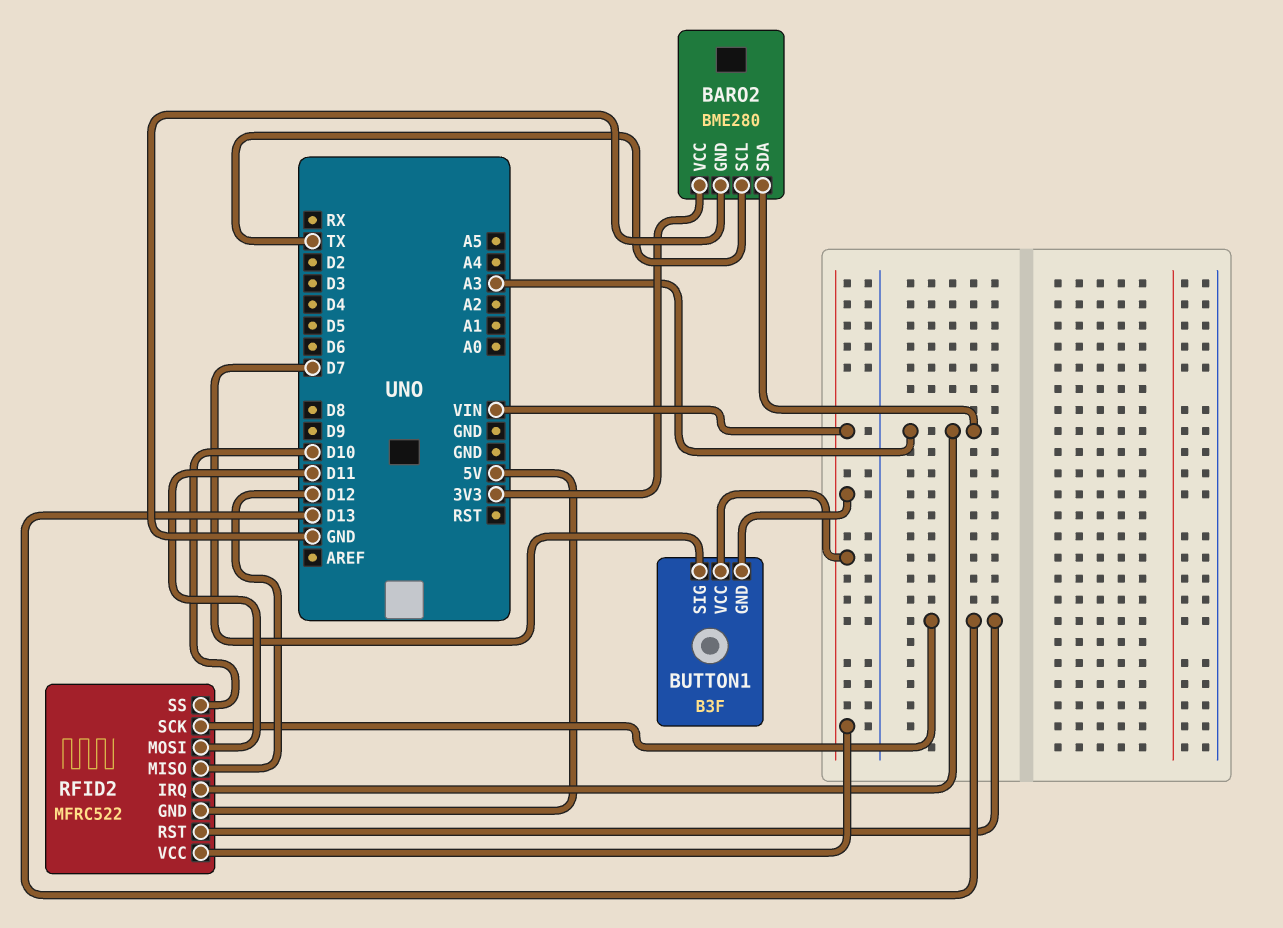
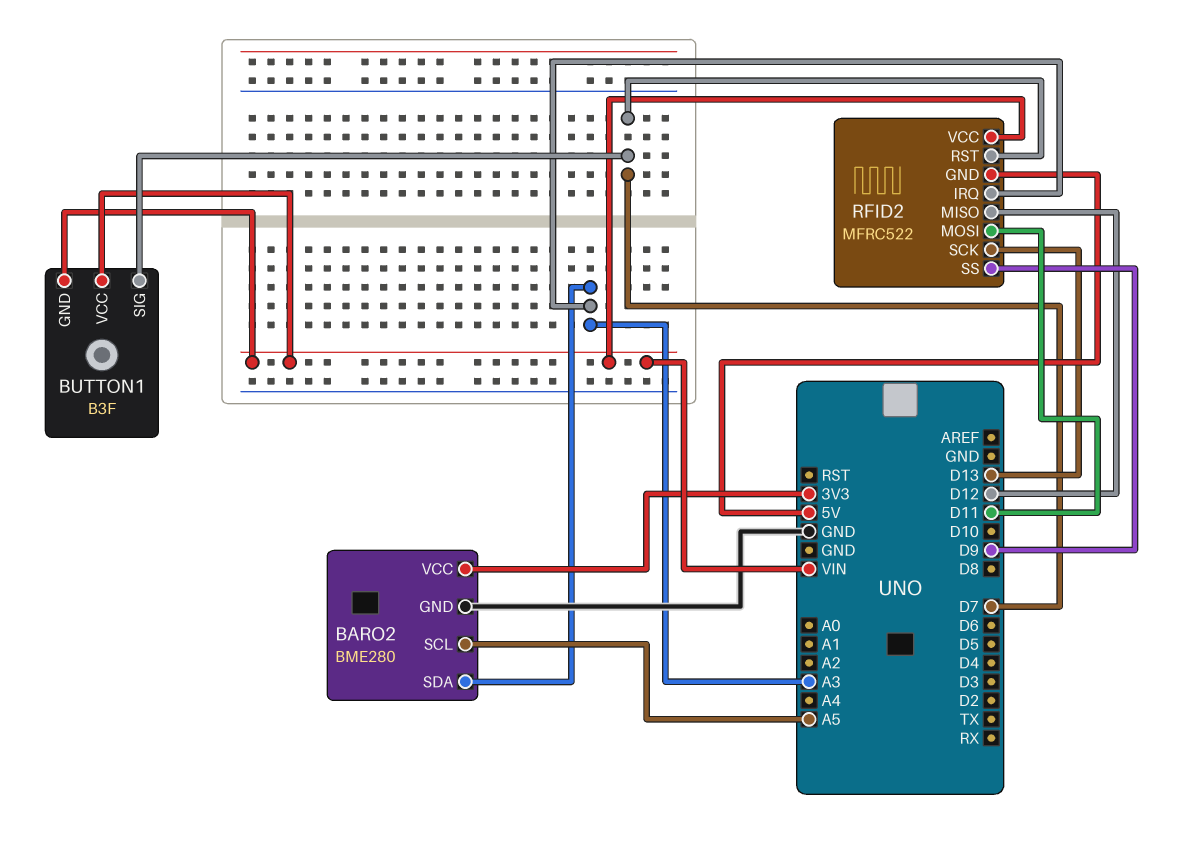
BARO2 pin SCL: TX -> A5
RFID2 pin RST: D13 -> D7
RFID2 pin SS: D10 -> D9

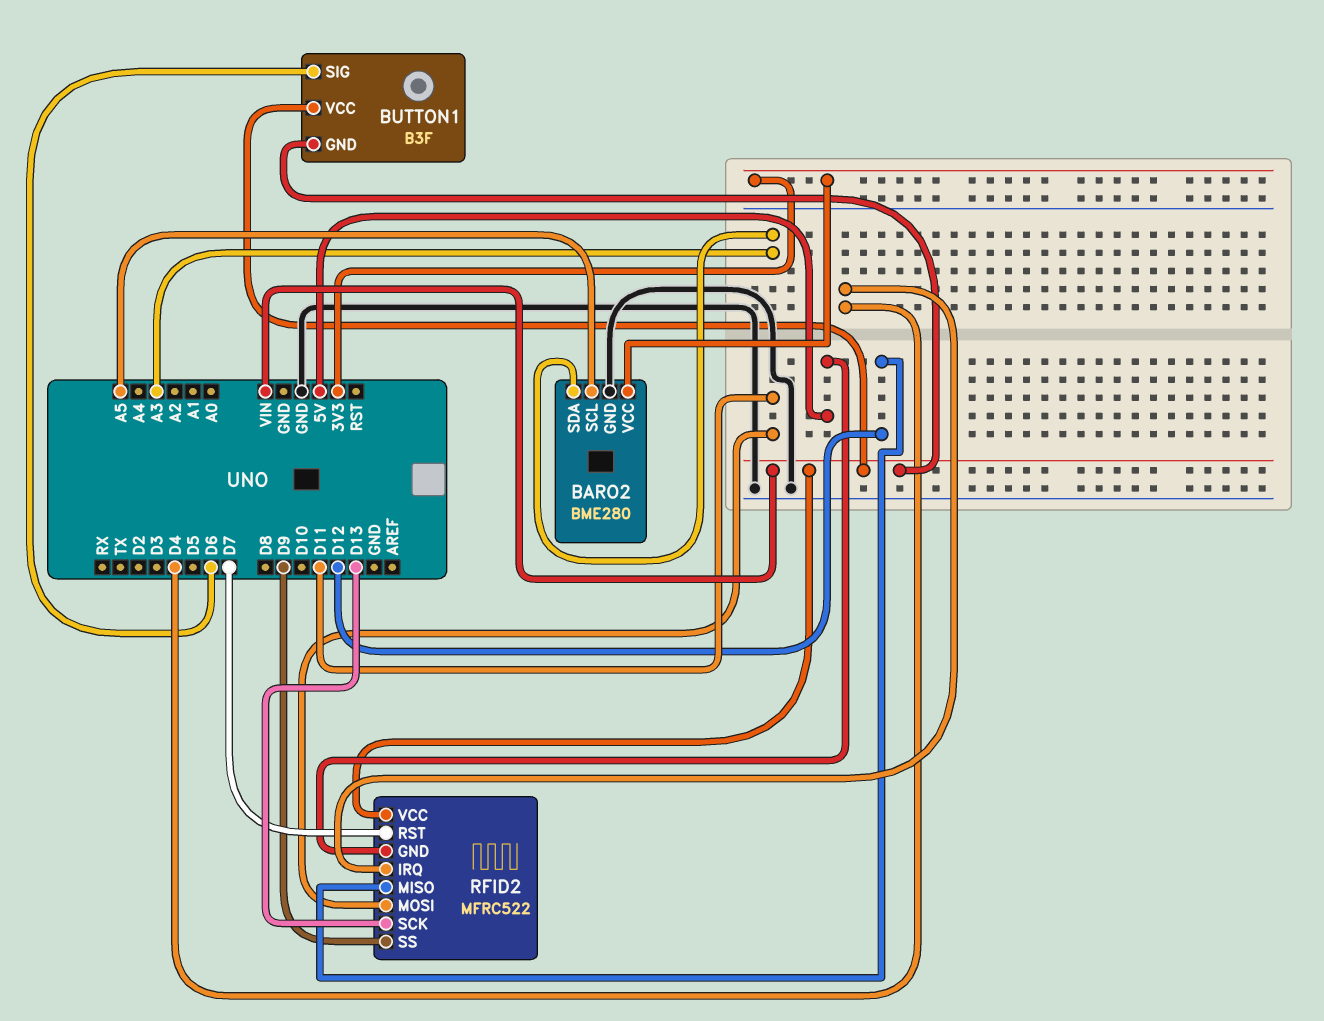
BUTTON1 pin SIG: D7 -> D6
RFID2 pin IRQ: A3 -> D4

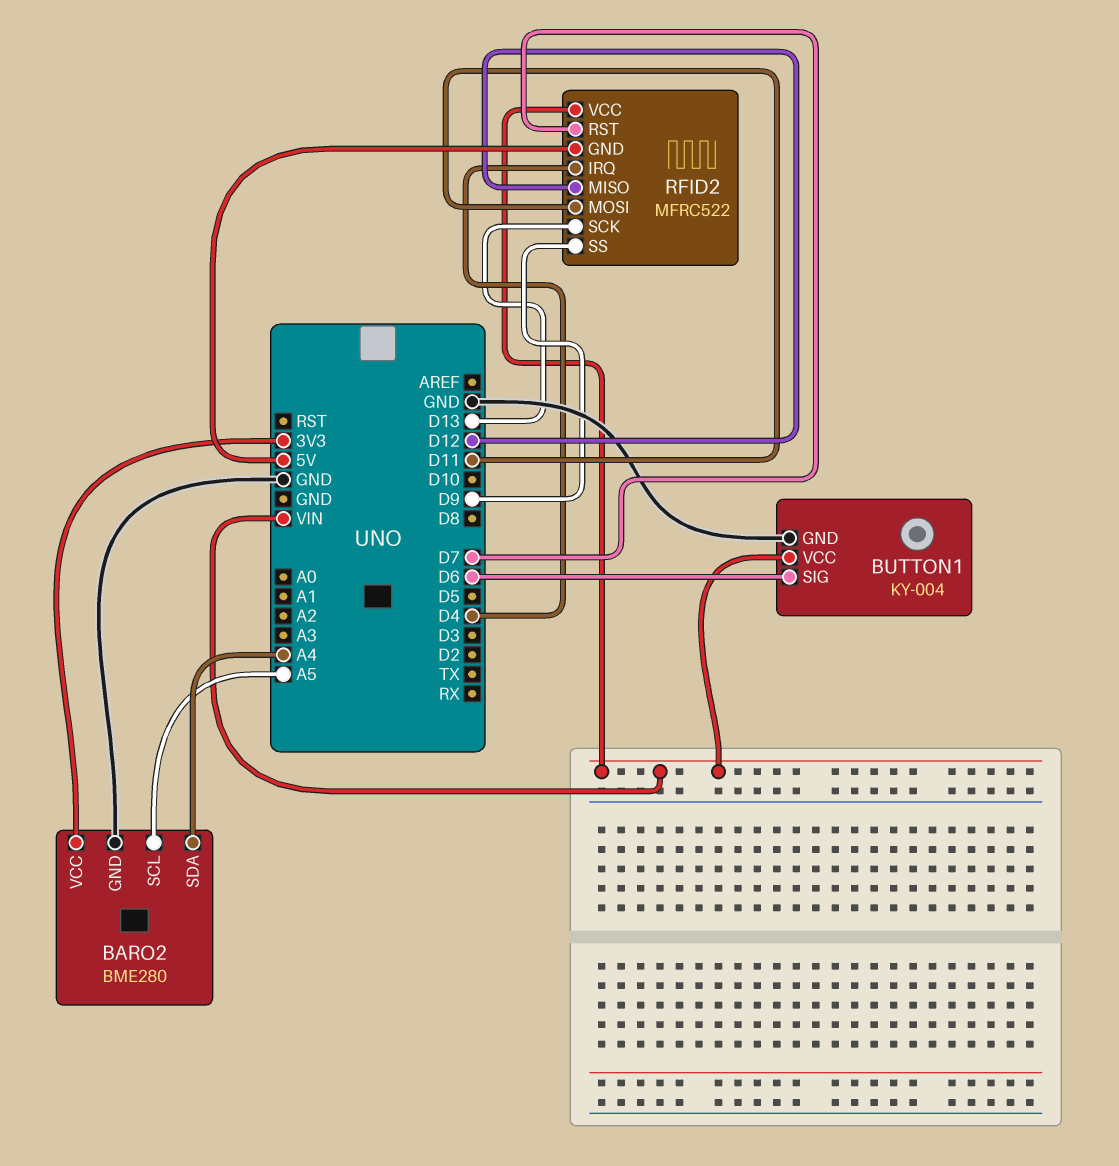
BARO2 pin SDA: A3 -> A4
BUTTON1: B3F -> KY-004
BUTTON1 pin GND: VIN -> GND

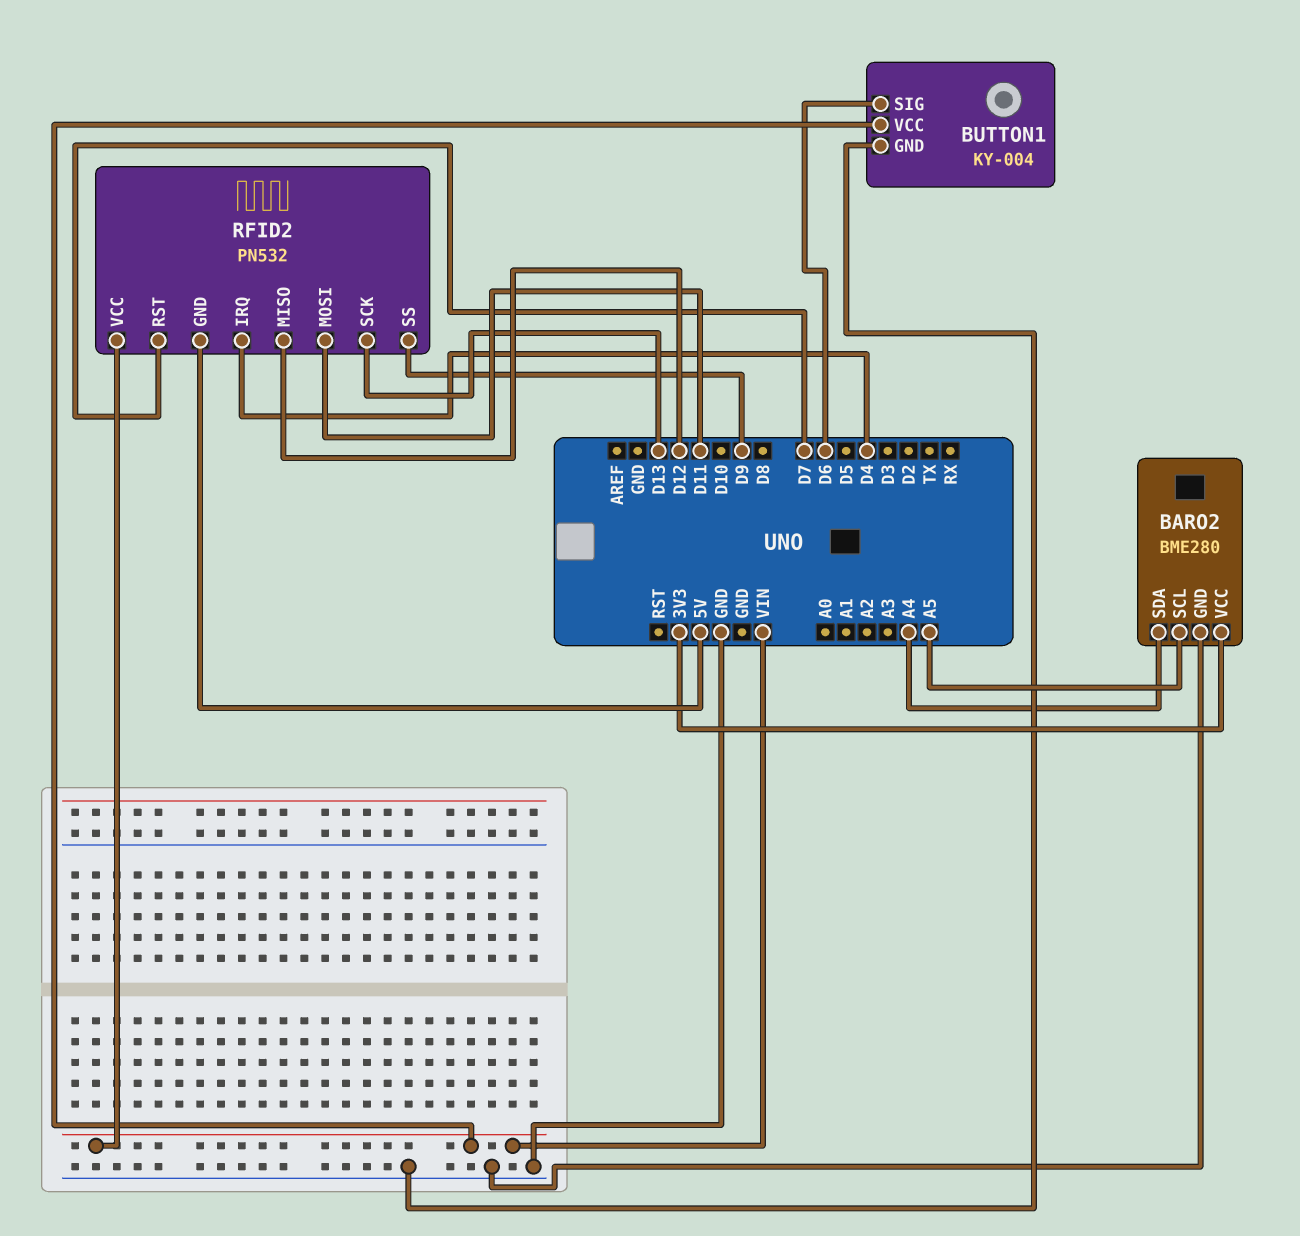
RFID2: MFRC522 -> PN532

